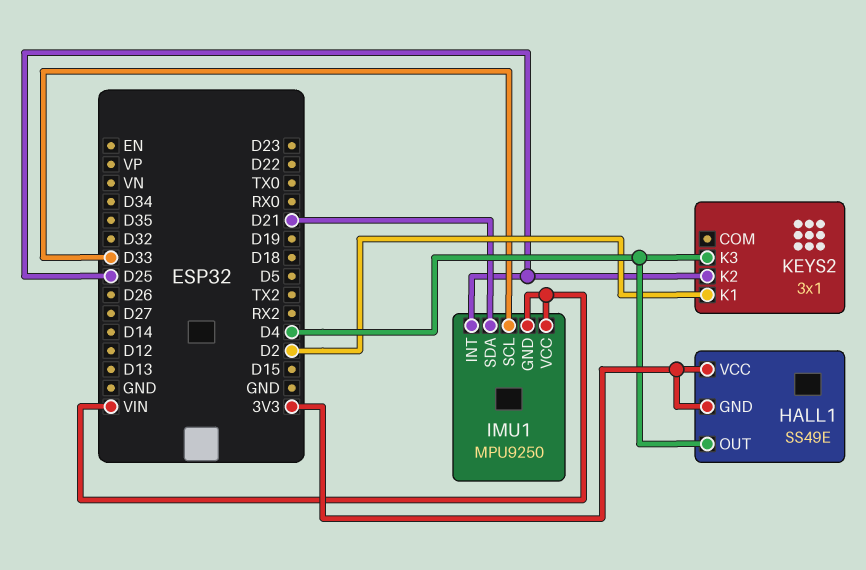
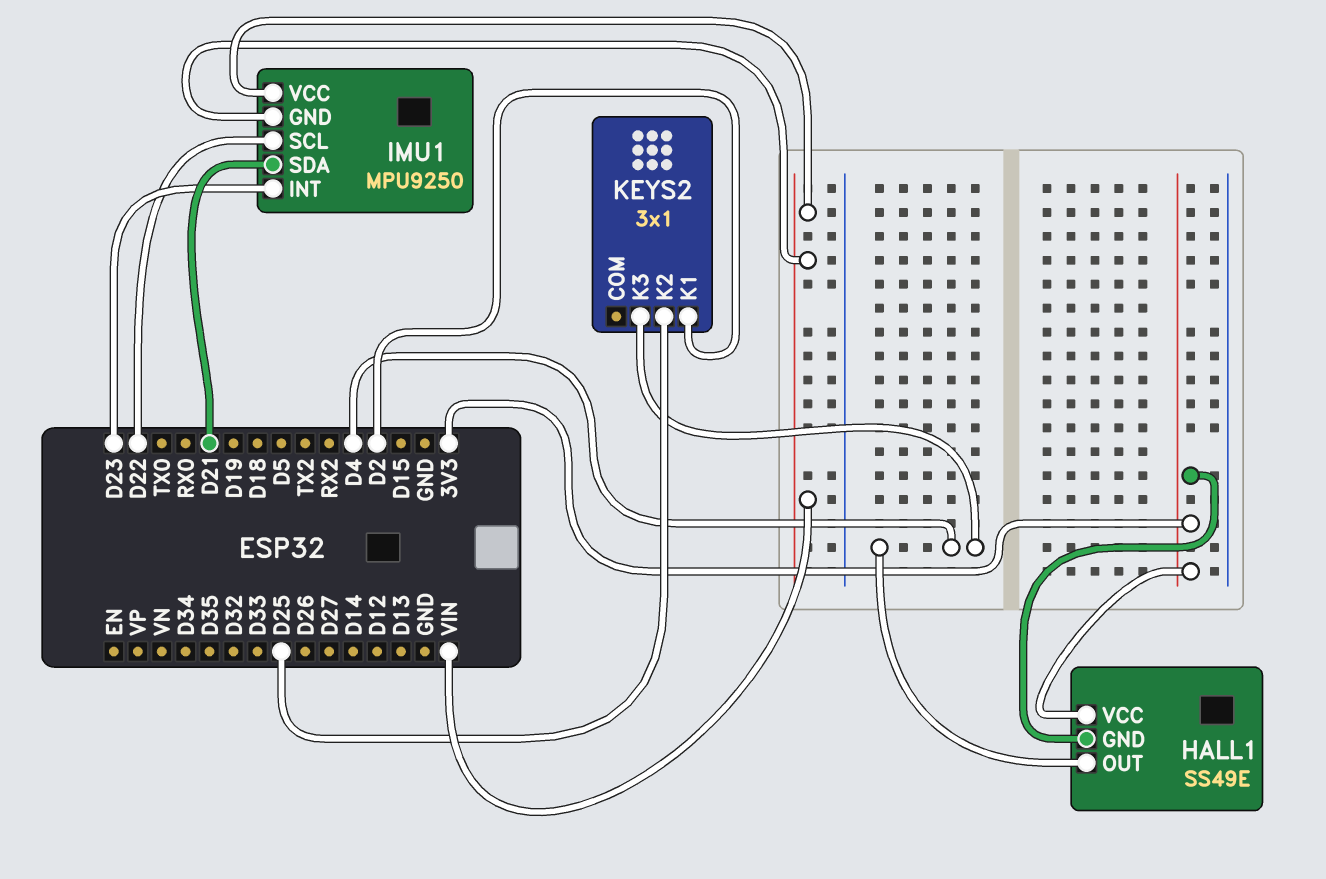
IMU1 pin INT: D25 -> D23
IMU1 pin SCL: D33 -> D22

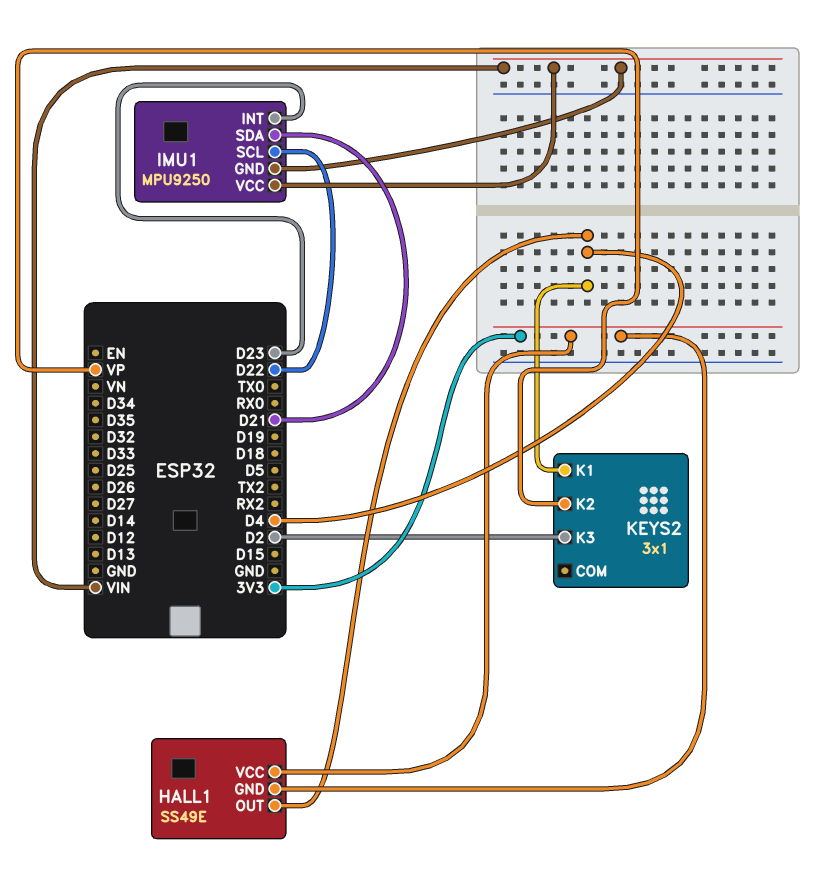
KEYS2 pin K1: D2 -> D4
KEYS2 pin K2: D25 -> VP
KEYS2 pin K3: D4 -> D2

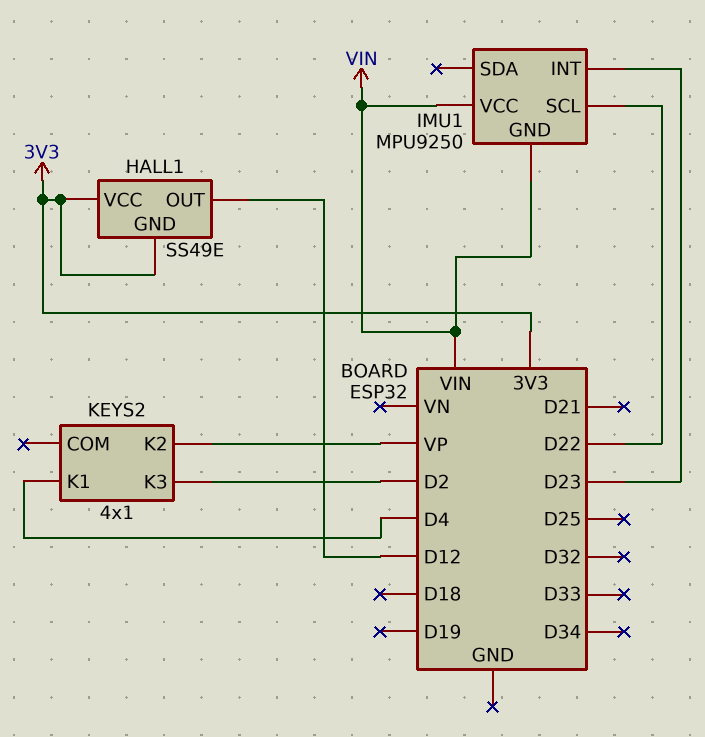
HALL1 pin OUT: D4 -> D12
IMU1 pin SDA: D21 -> none
KEYS2: 3x1 -> 4x1

